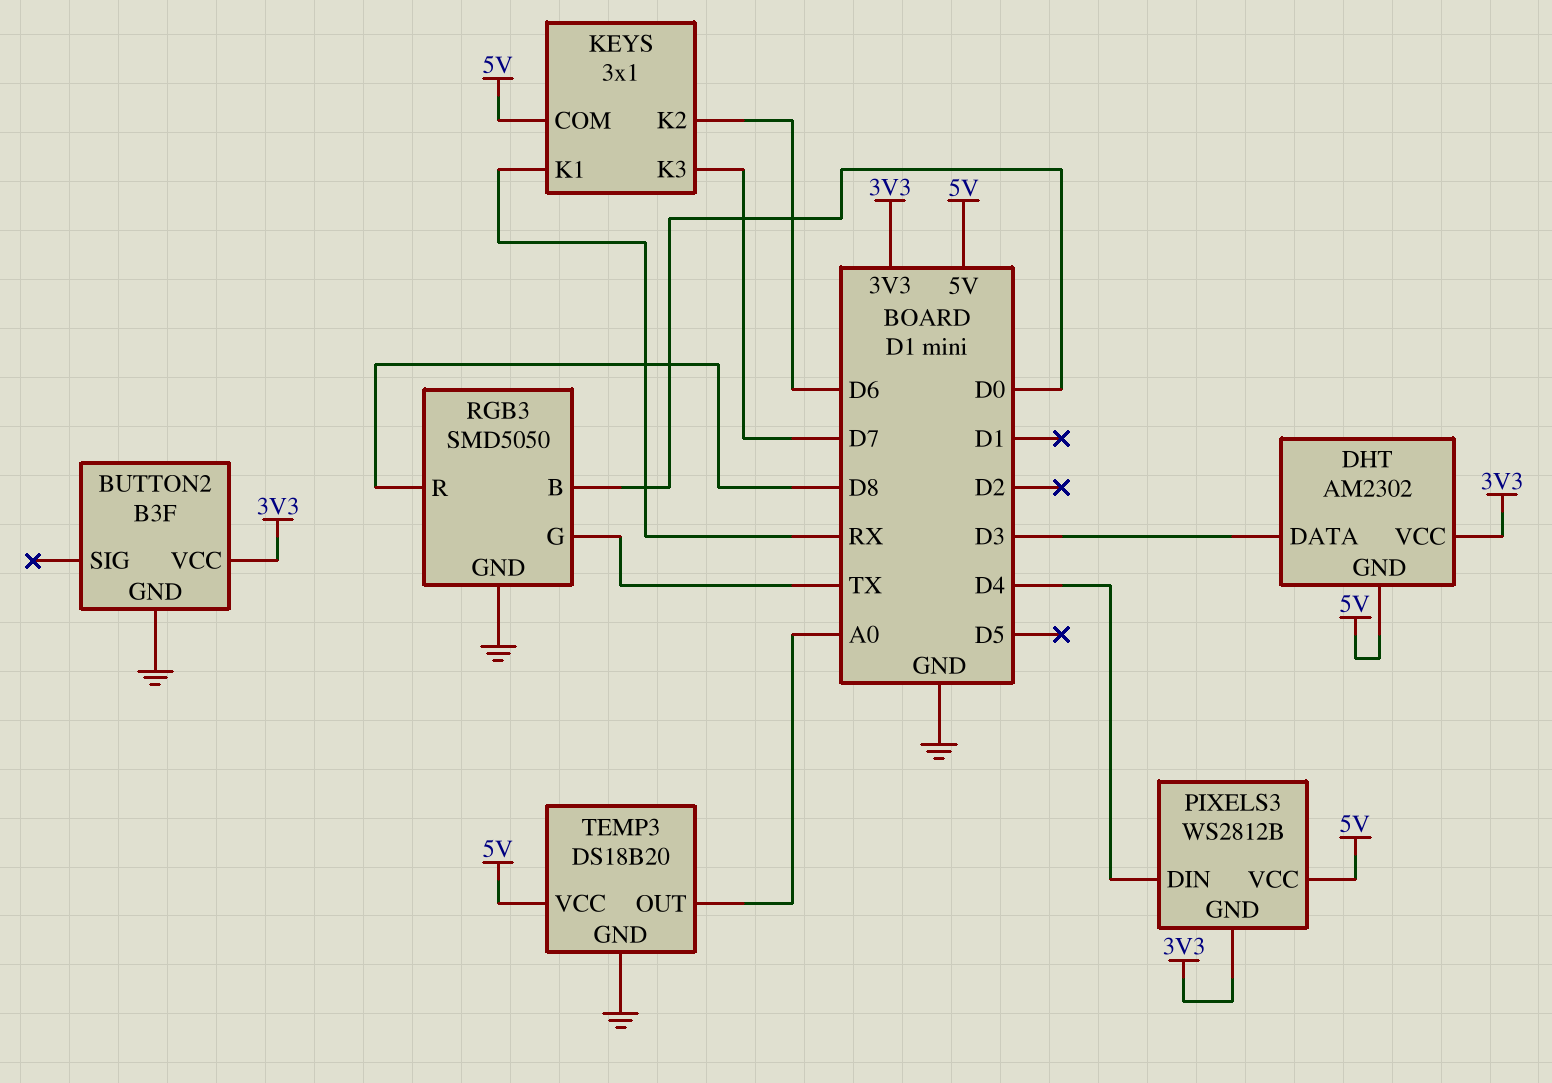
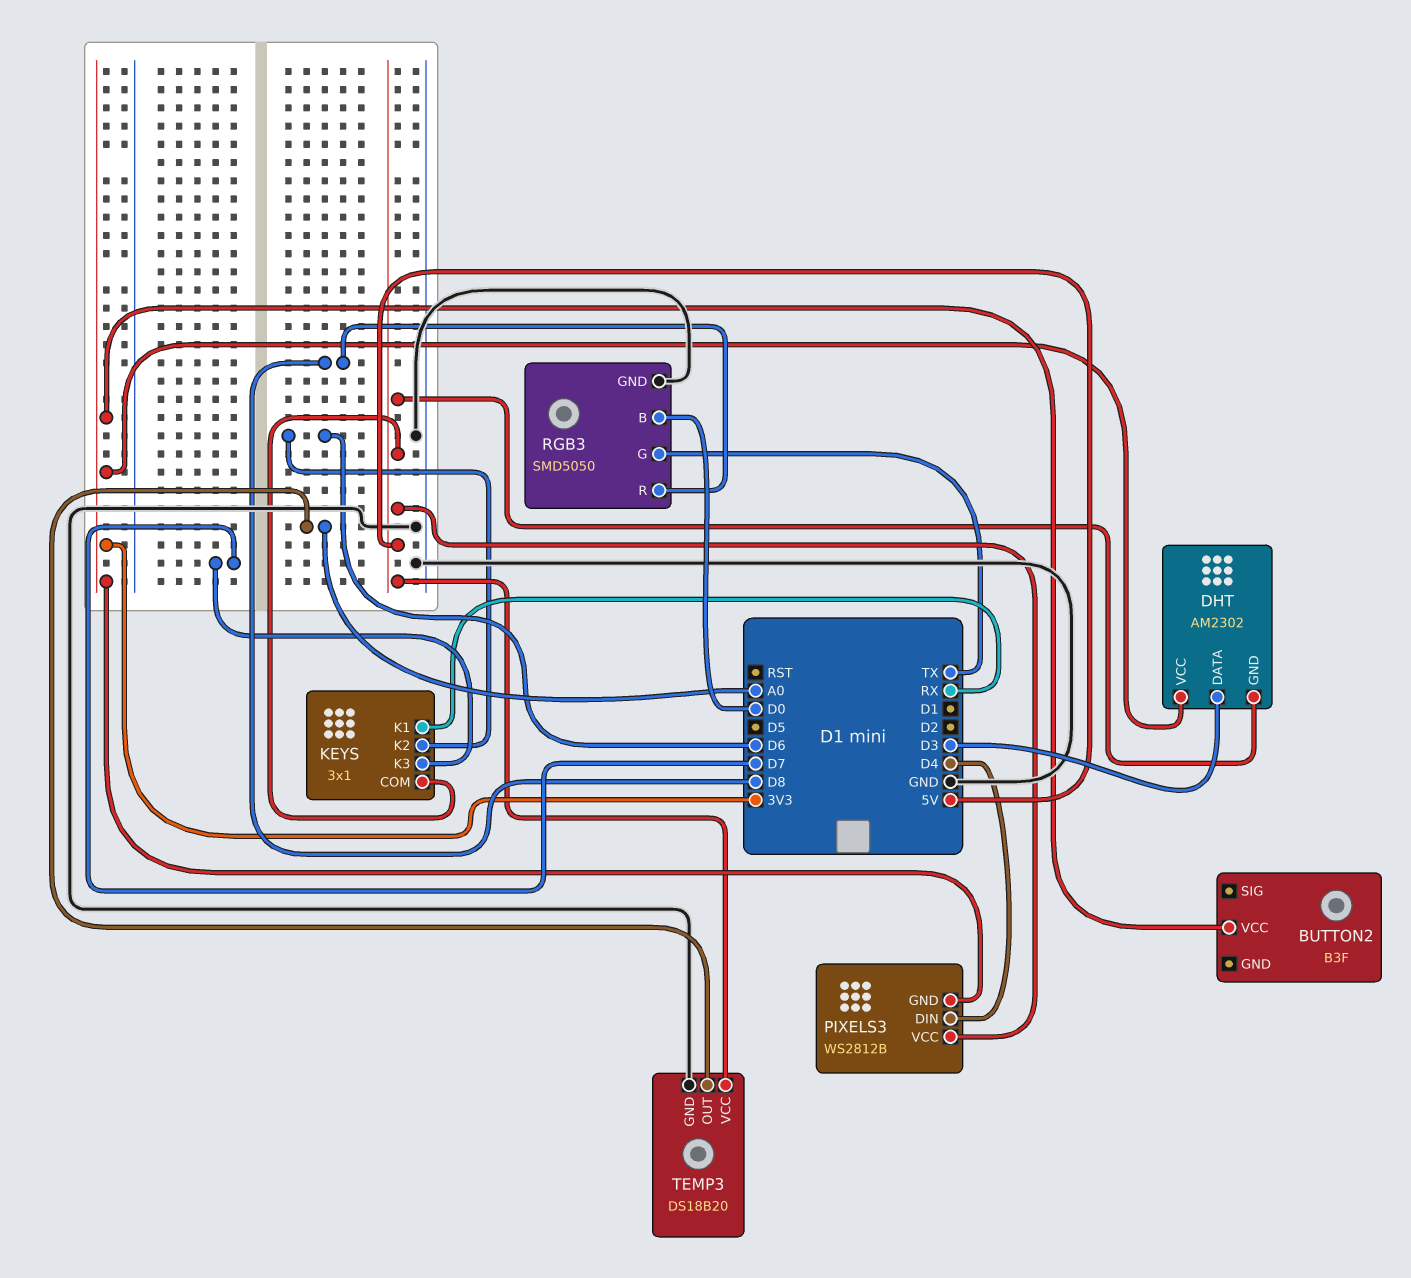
BUTTON2 pin GND: GND -> none

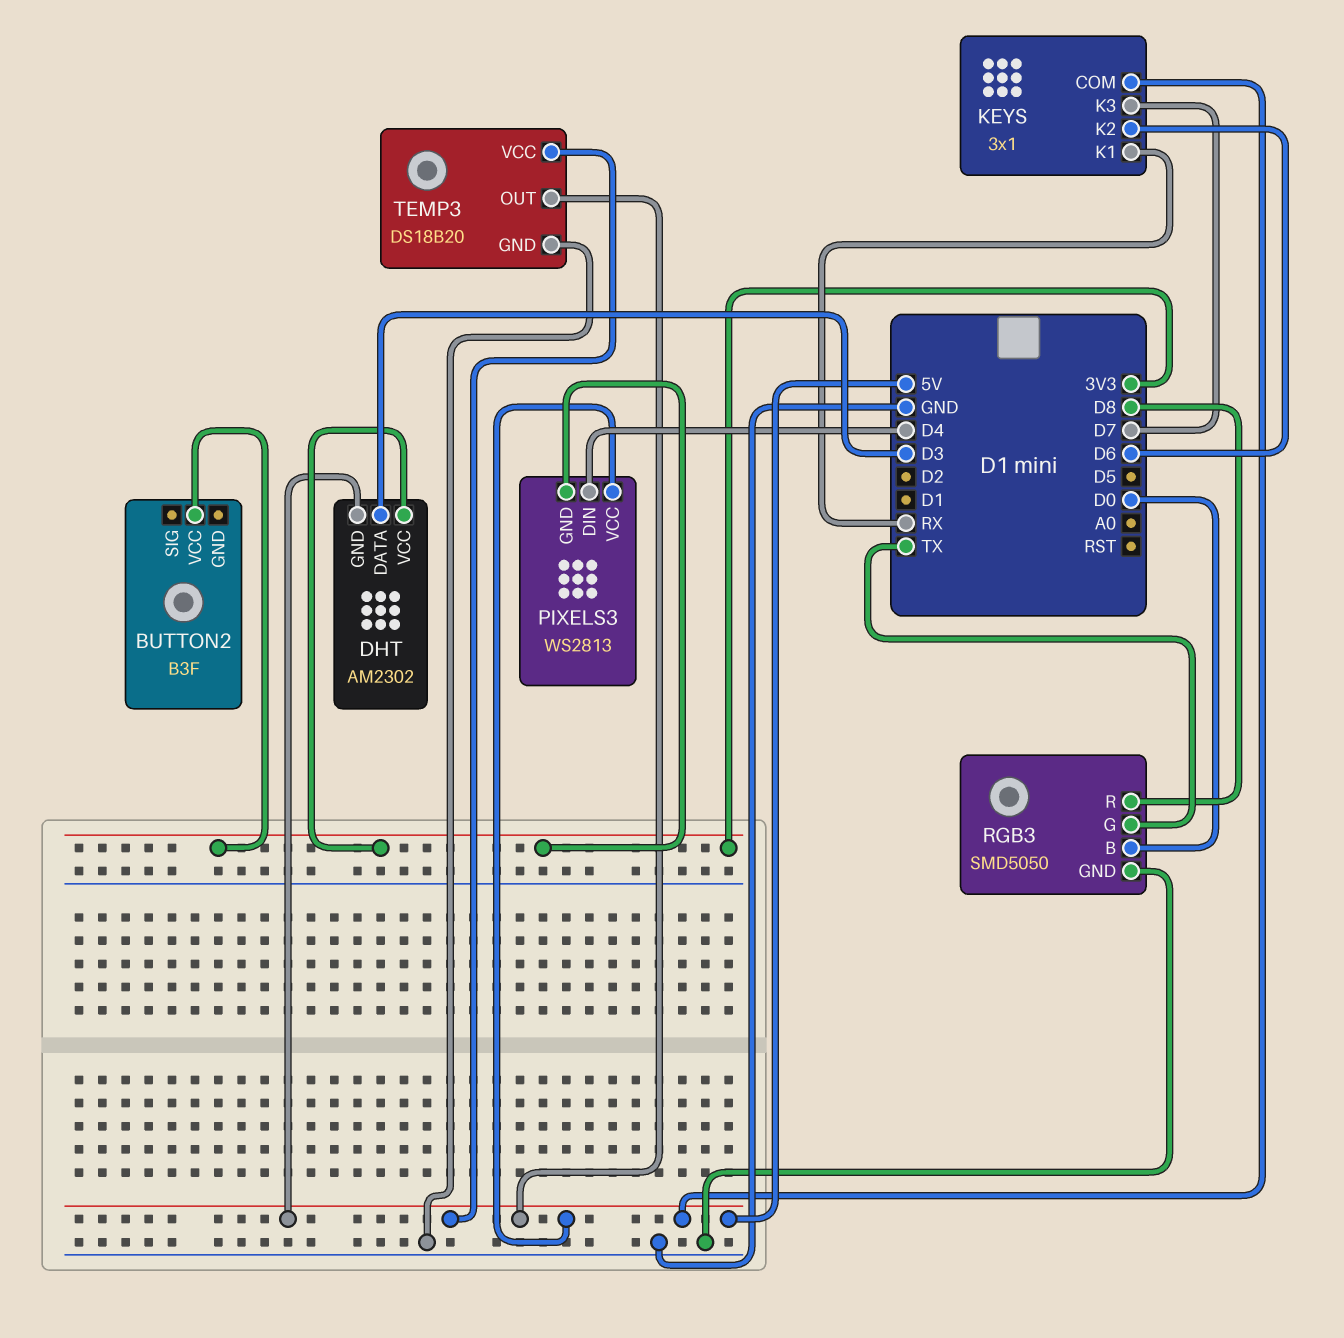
PIXELS3: WS2812B -> WS2813
TEMP3 pin OUT: A0 -> 5V

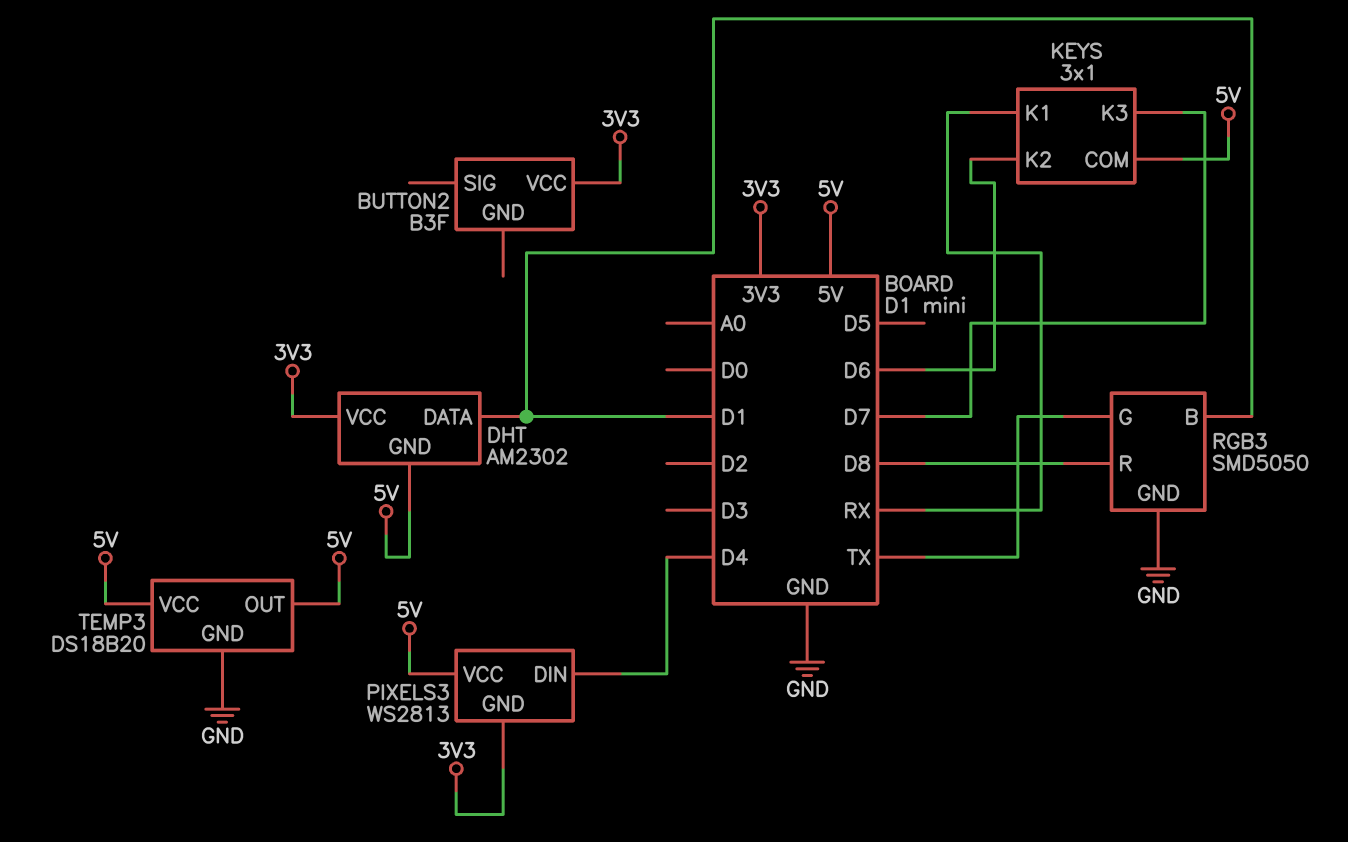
DHT pin DATA: D3 -> D1
RGB3 pin B: D0 -> D1

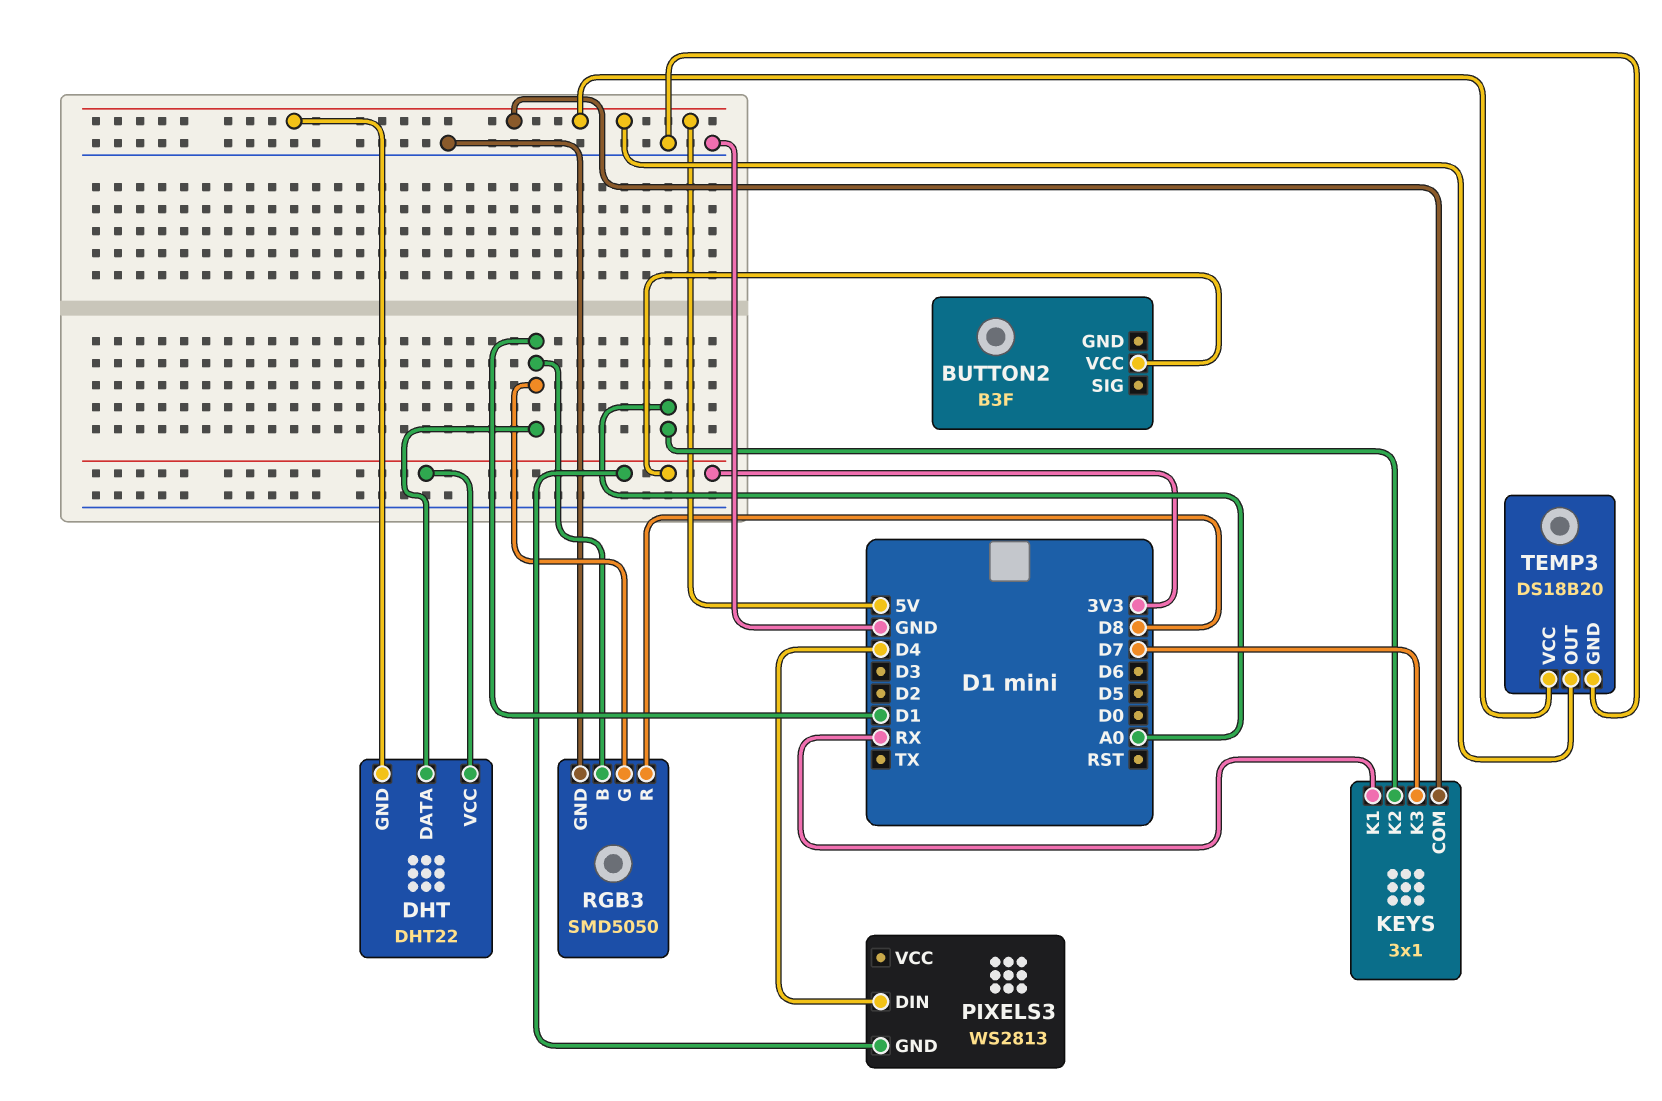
DHT: AM2302 -> DHT22
KEYS pin K2: D6 -> A0
PIXELS3 pin VCC: 5V -> none
RGB3 pin G: TX -> D1

